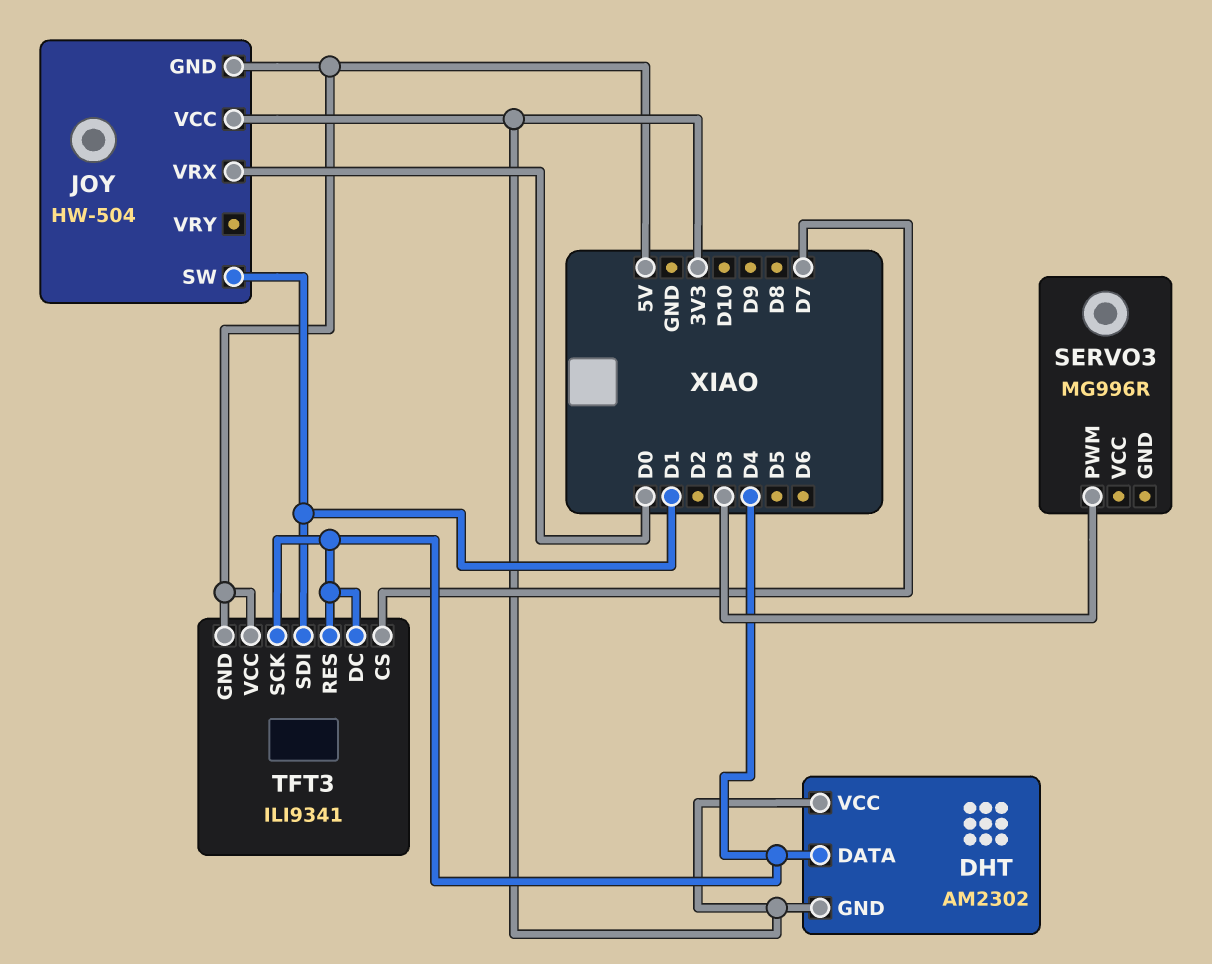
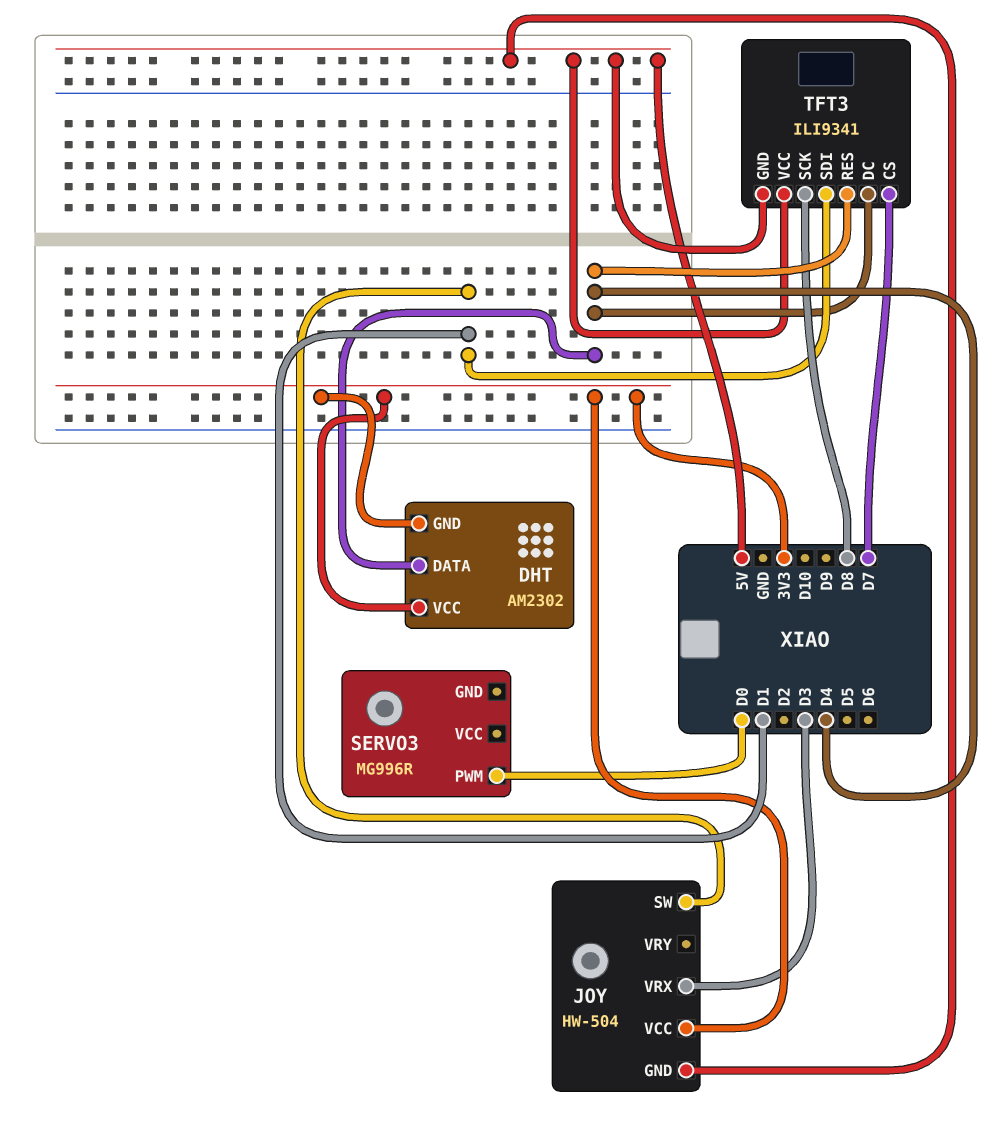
JOY pin VRX: D0 -> D3
SERVO3 pin PWM: D3 -> D0
TFT3 pin SCK: D4 -> D8

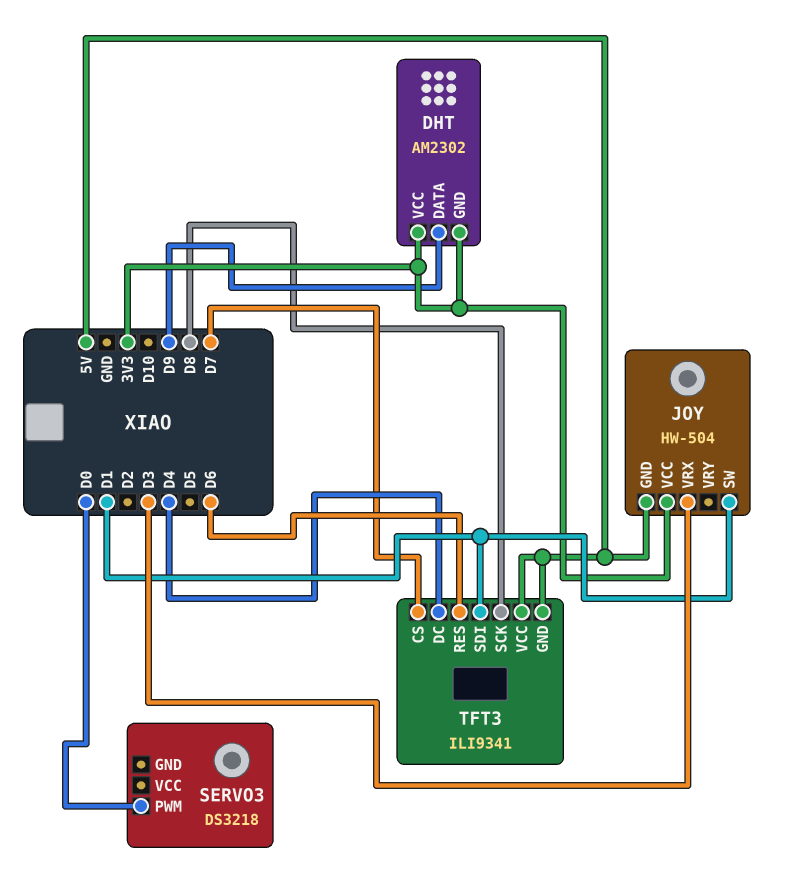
DHT pin DATA: D4 -> D9
SERVO3: MG996R -> DS3218
TFT3 pin RES: D4 -> D6

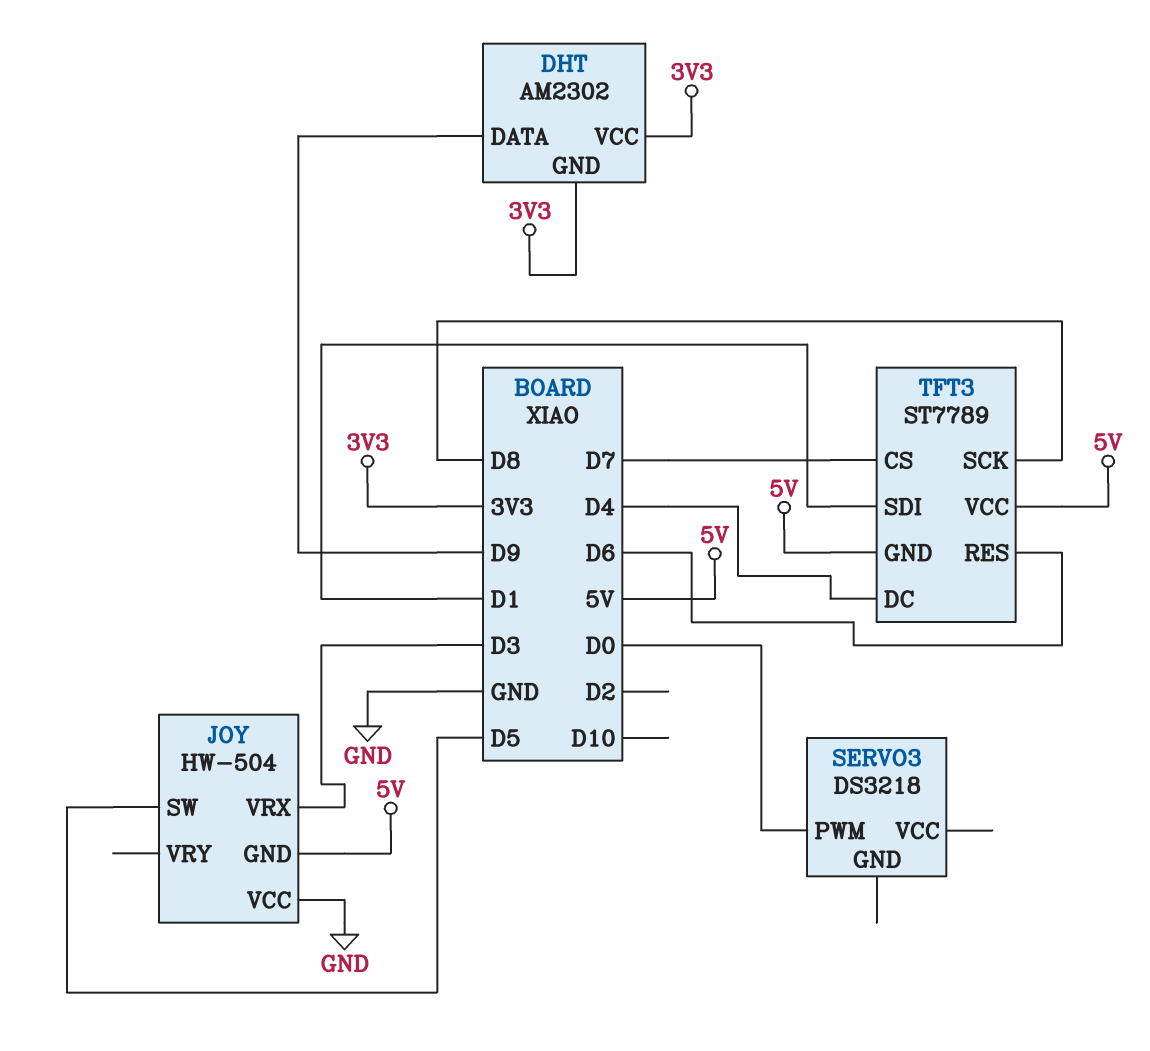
JOY pin SW: D1 -> D5
JOY pin VCC: 3V3 -> GND
TFT3: ILI9341 -> ST7789

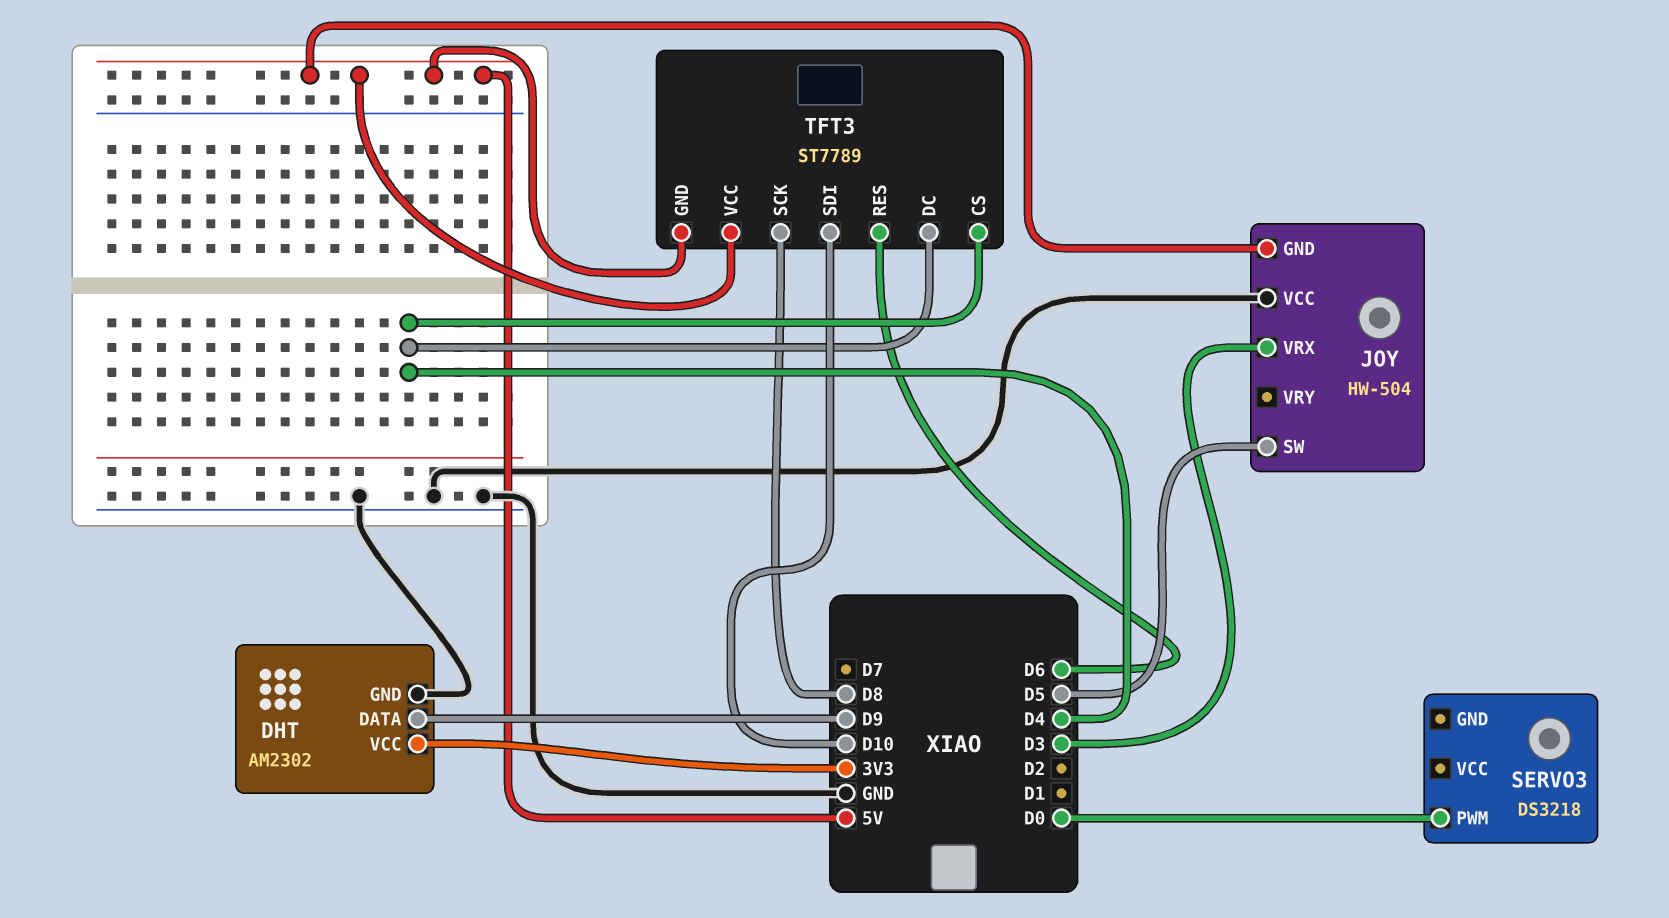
DHT pin GND: 3V3 -> GND
TFT3 pin CS: D7 -> D4
TFT3 pin SDI: D1 -> D10

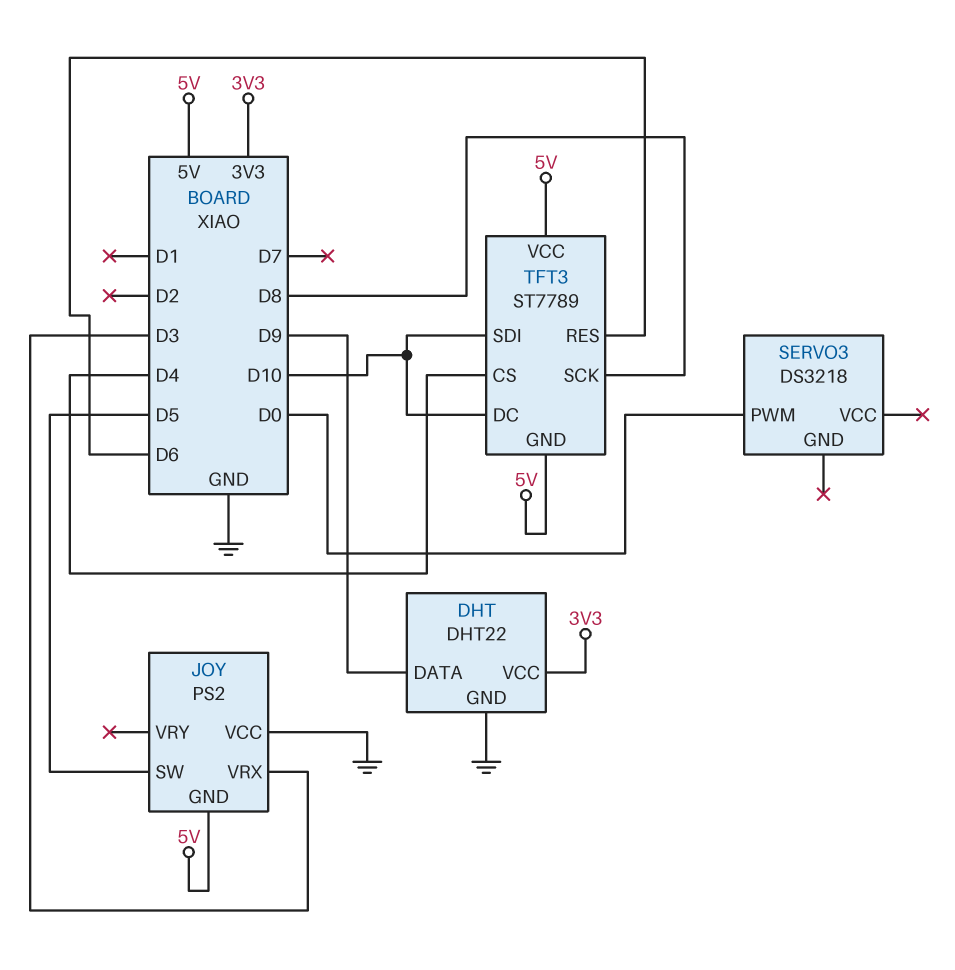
DHT: AM2302 -> DHT22
JOY: HW-504 -> PS2
TFT3 pin DC: D4 -> D10

